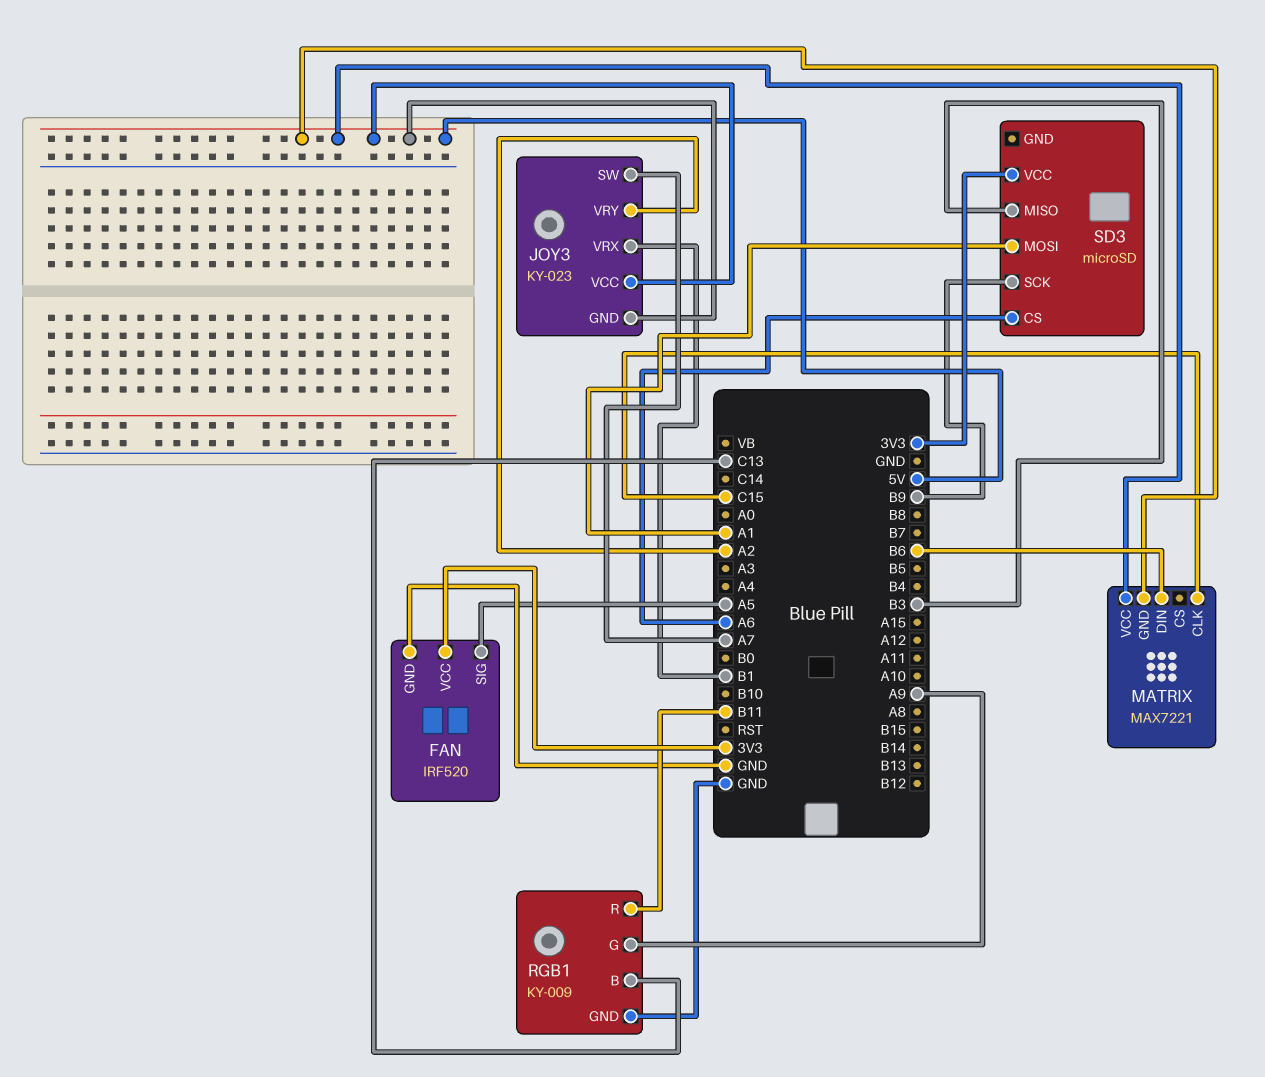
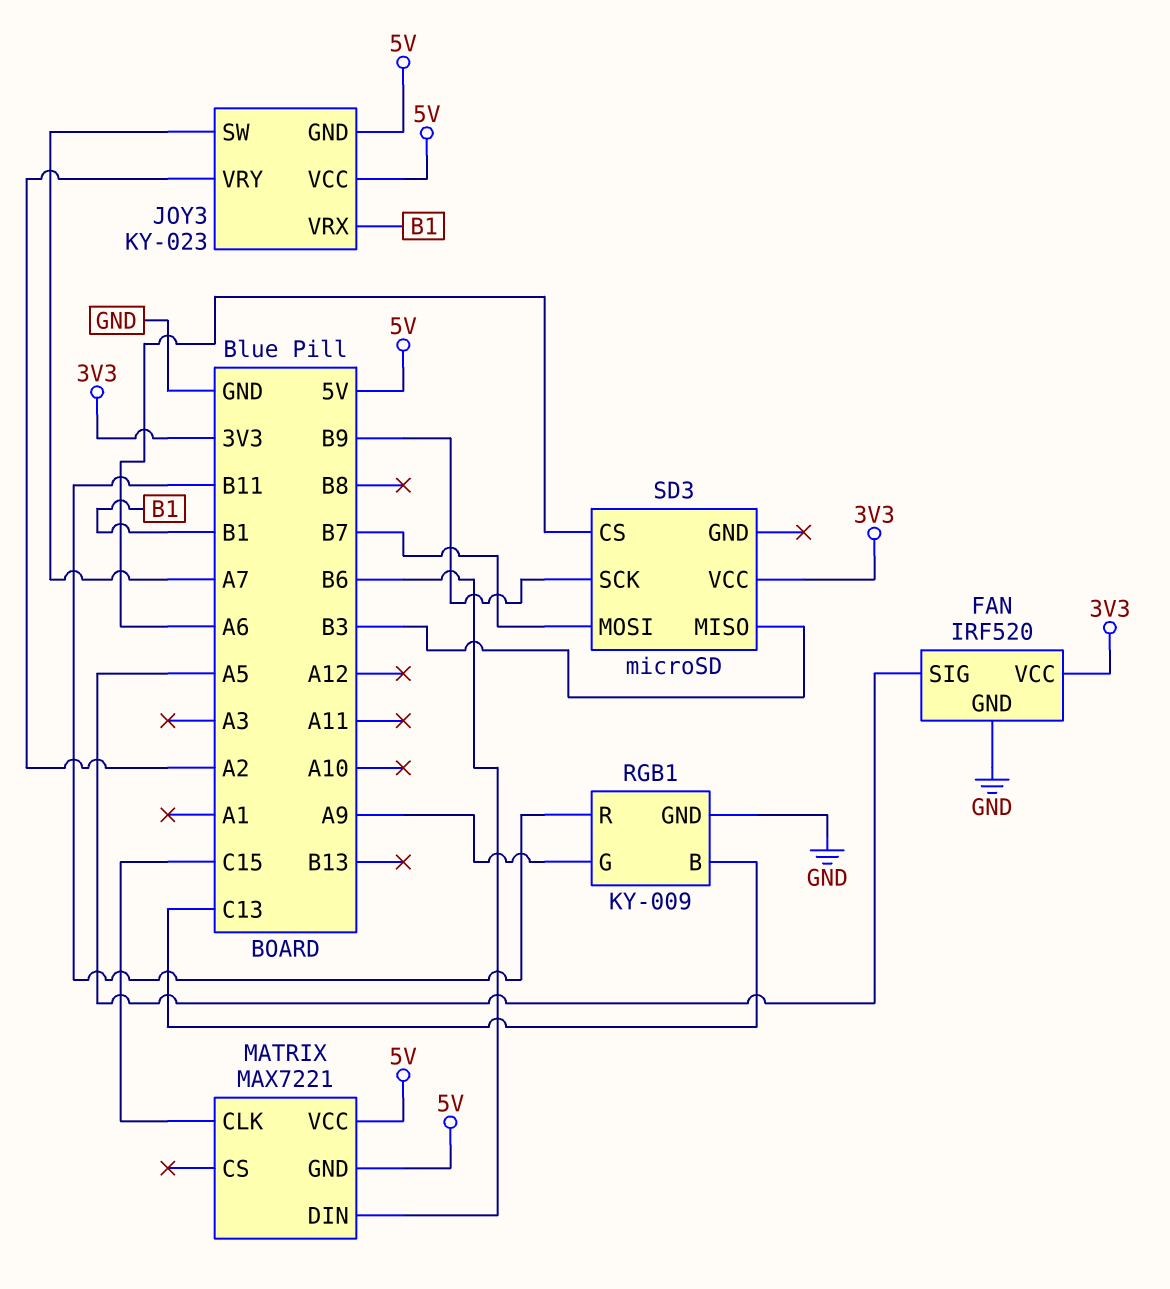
SD3 pin MOSI: A1 -> B7

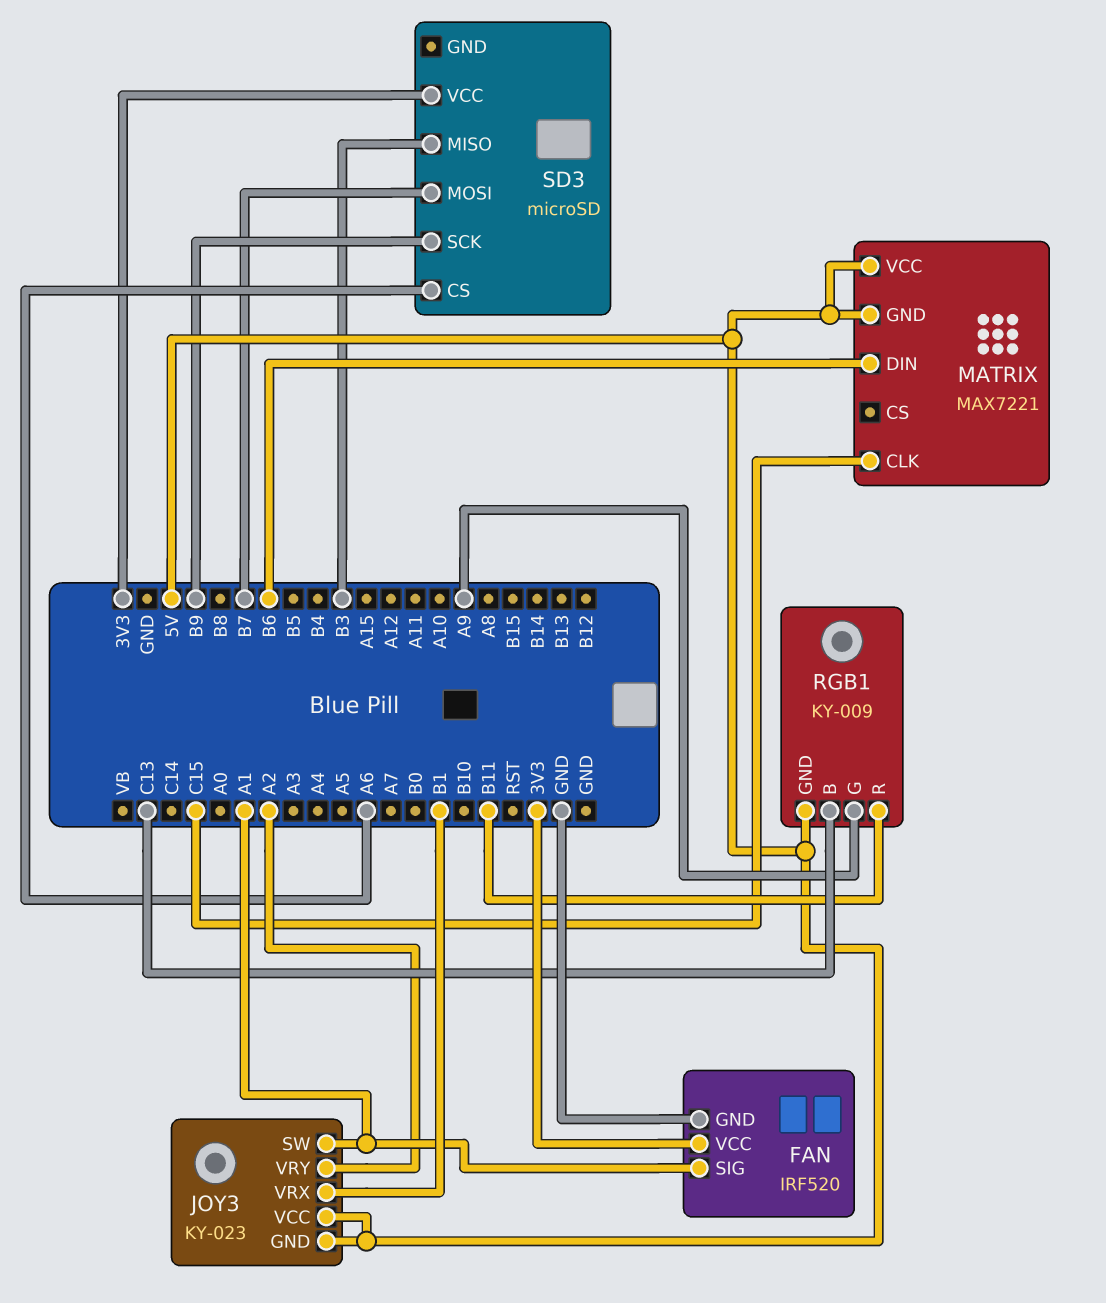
FAN pin SIG: A5 -> A1
JOY3 pin SW: A7 -> A1
RGB1 pin GND: GND -> 5V

